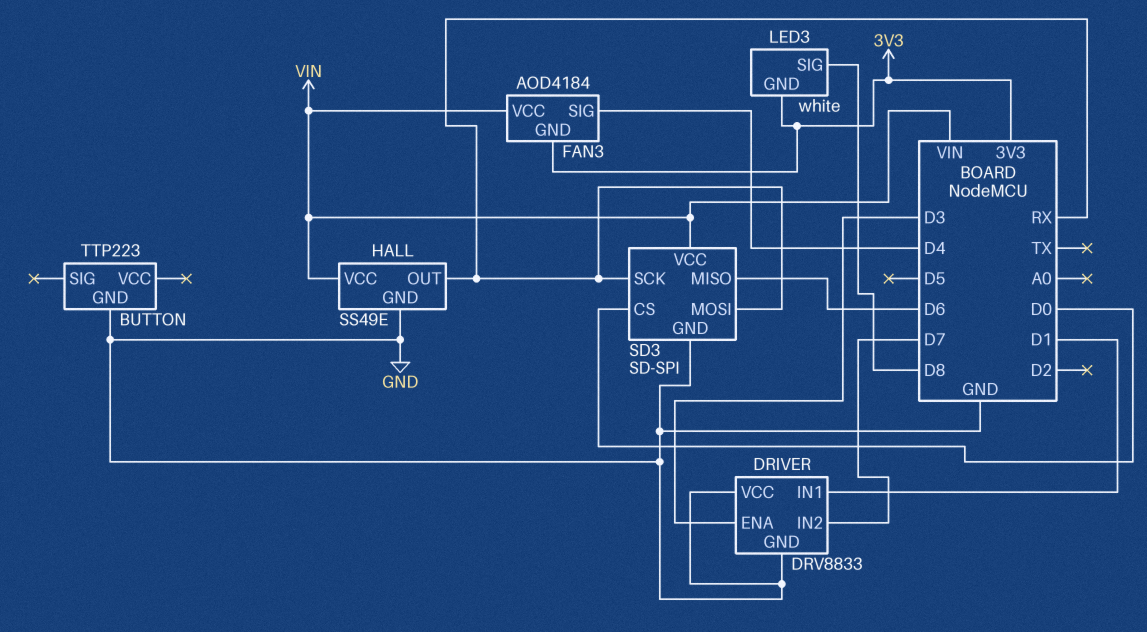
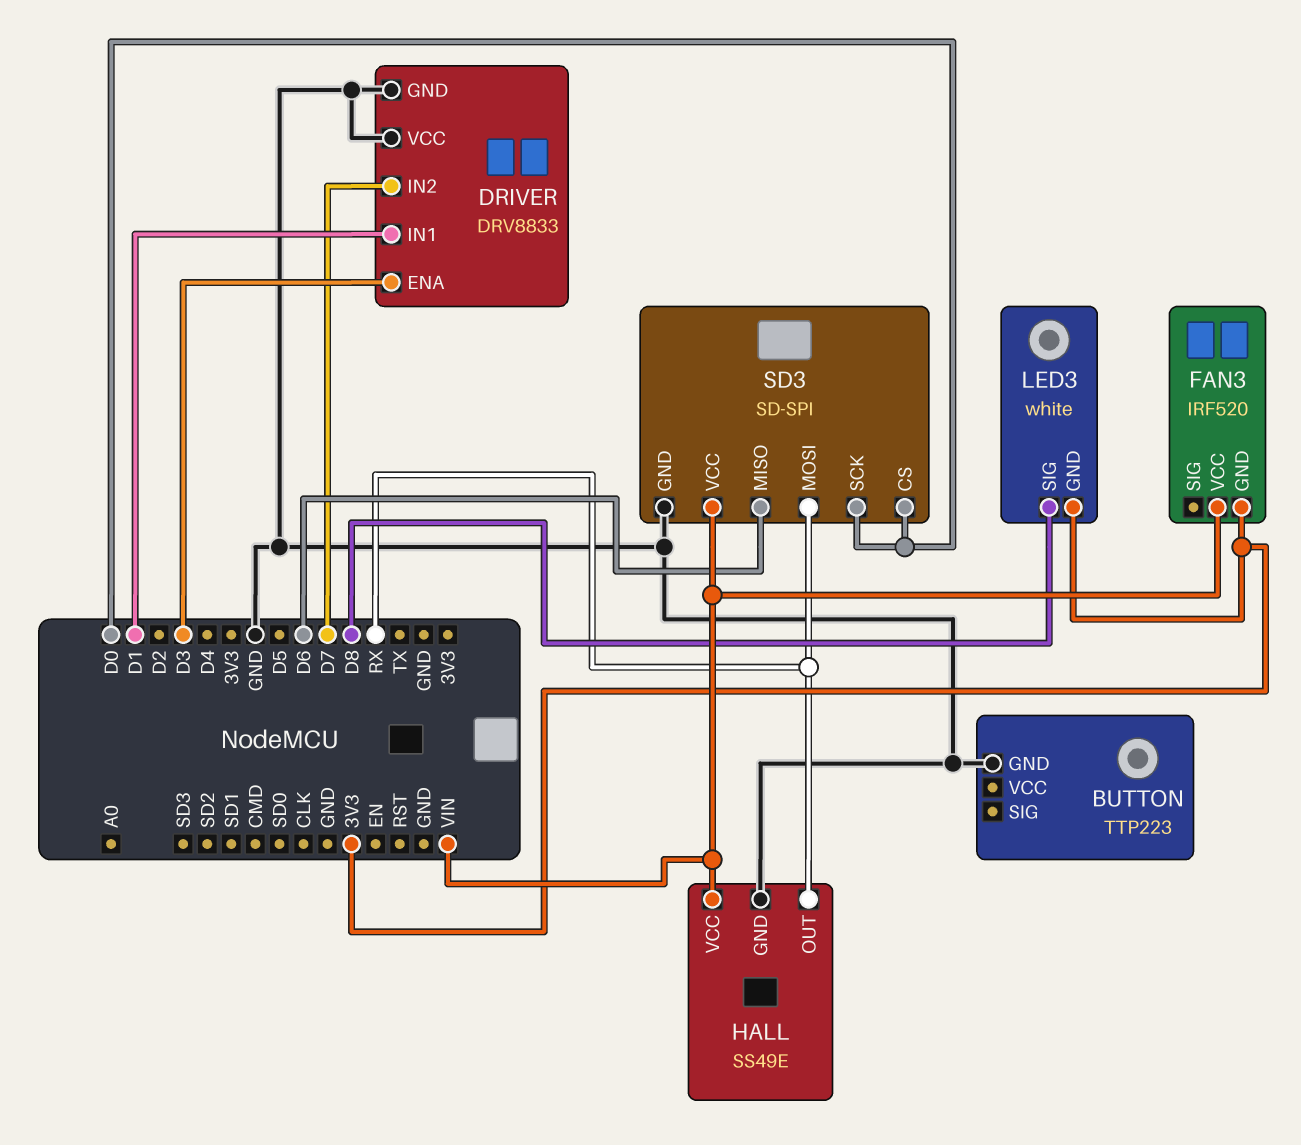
FAN3: AOD4184 -> IRF520
FAN3 pin SIG: D4 -> none
SD3 pin SCK: RX -> D0

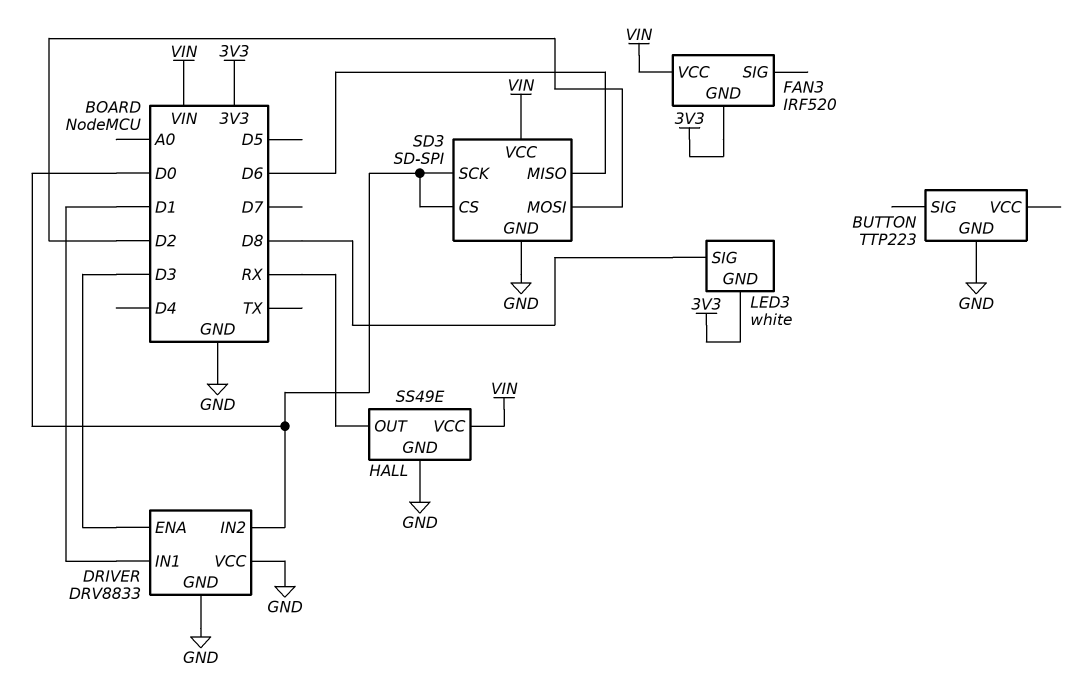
DRIVER pin IN2: D7 -> D0
SD3 pin MOSI: RX -> D2

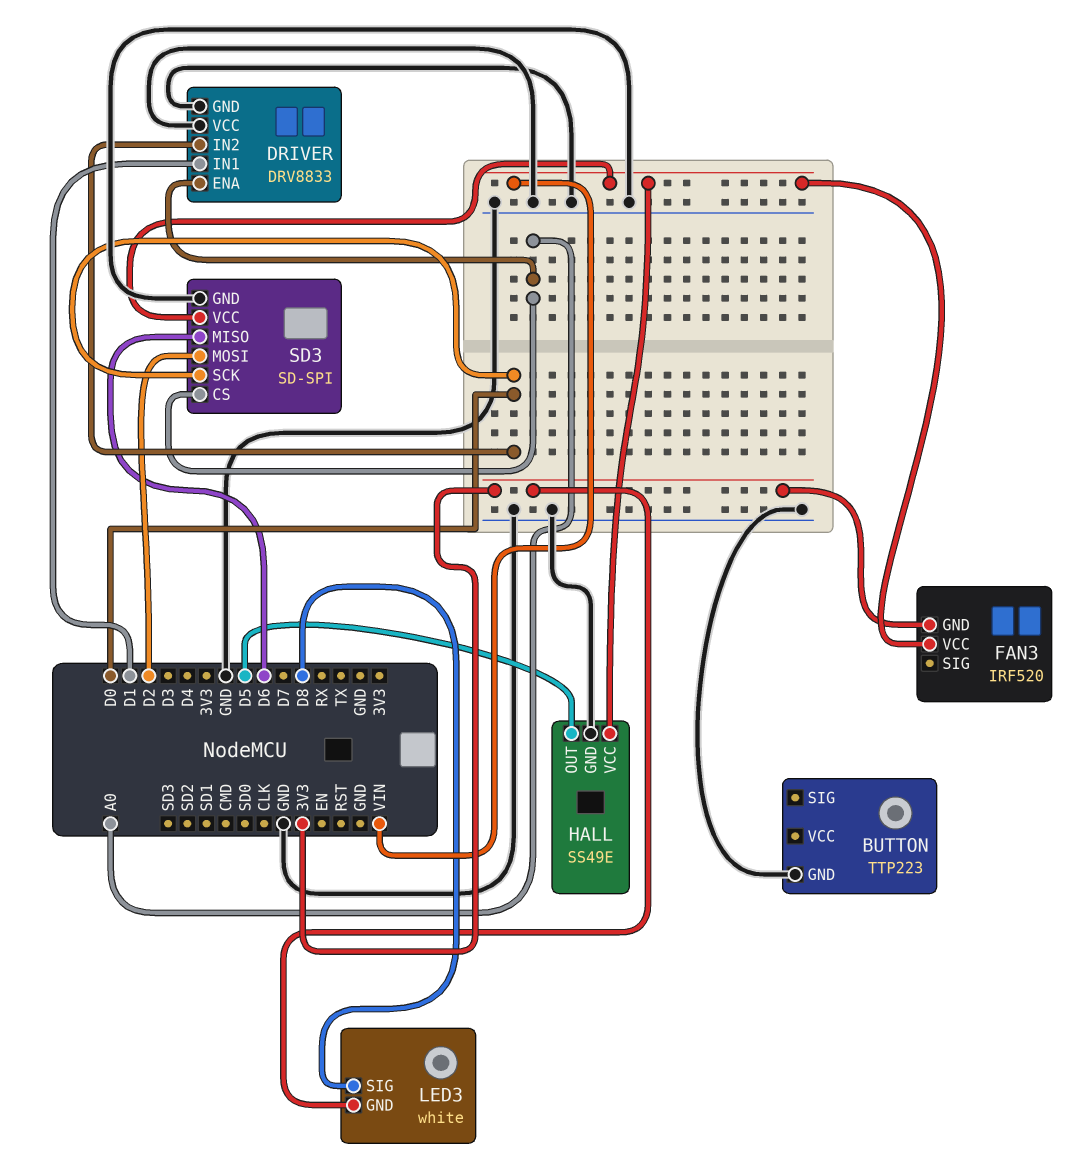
DRIVER pin ENA: D3 -> A0
HALL pin OUT: RX -> D5
SD3 pin CS: D0 -> A0

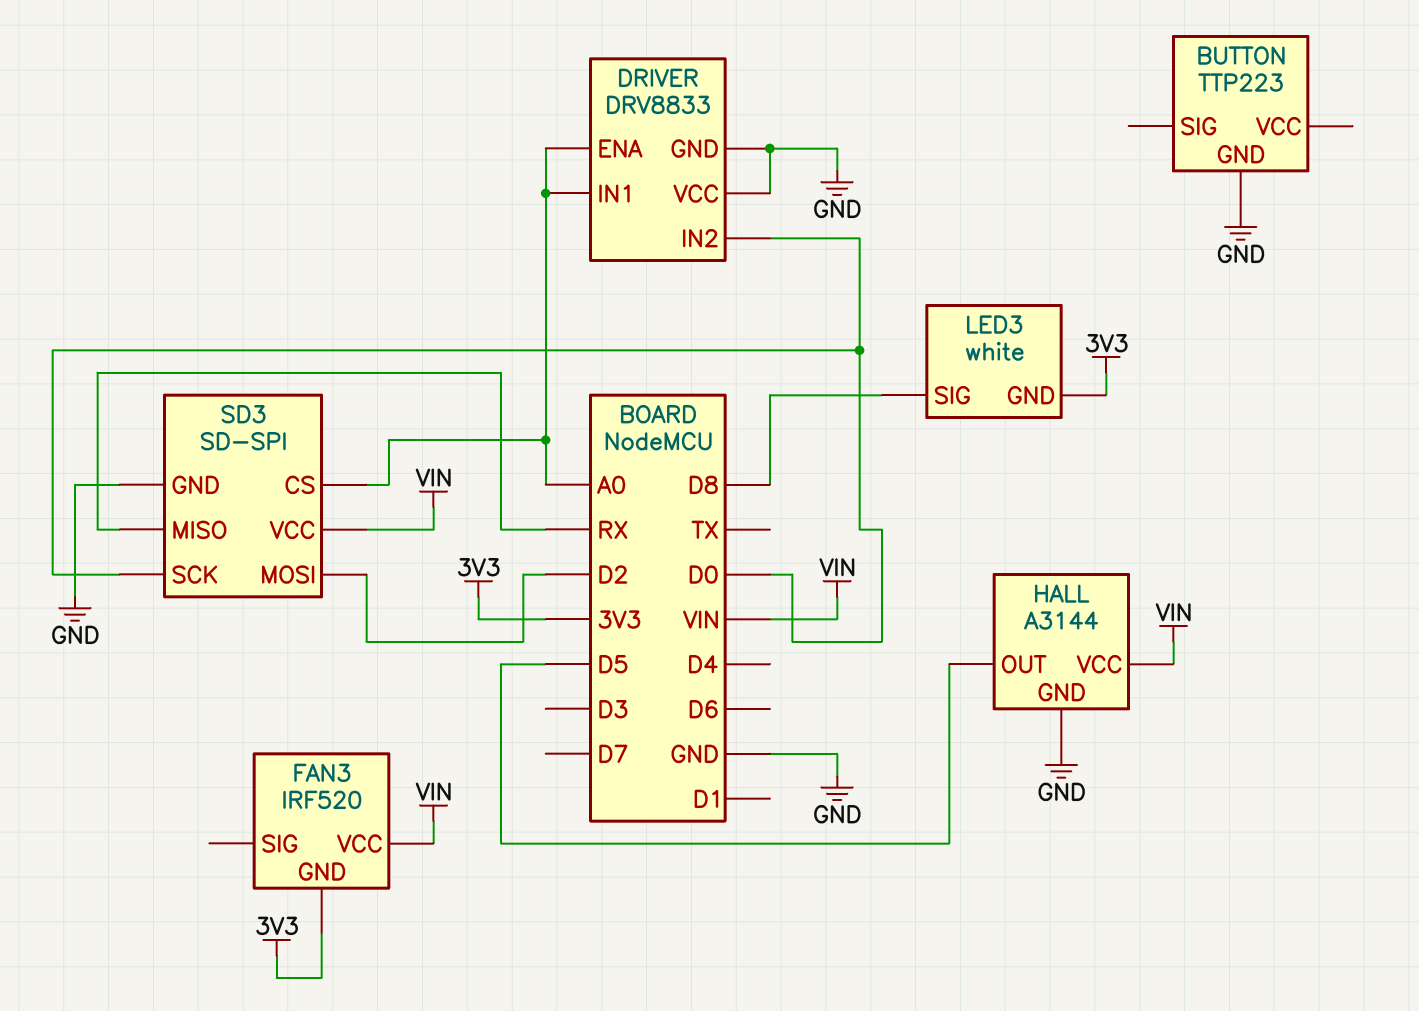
DRIVER pin IN1: D1 -> A0
HALL: SS49E -> A3144
SD3 pin MISO: D6 -> RX

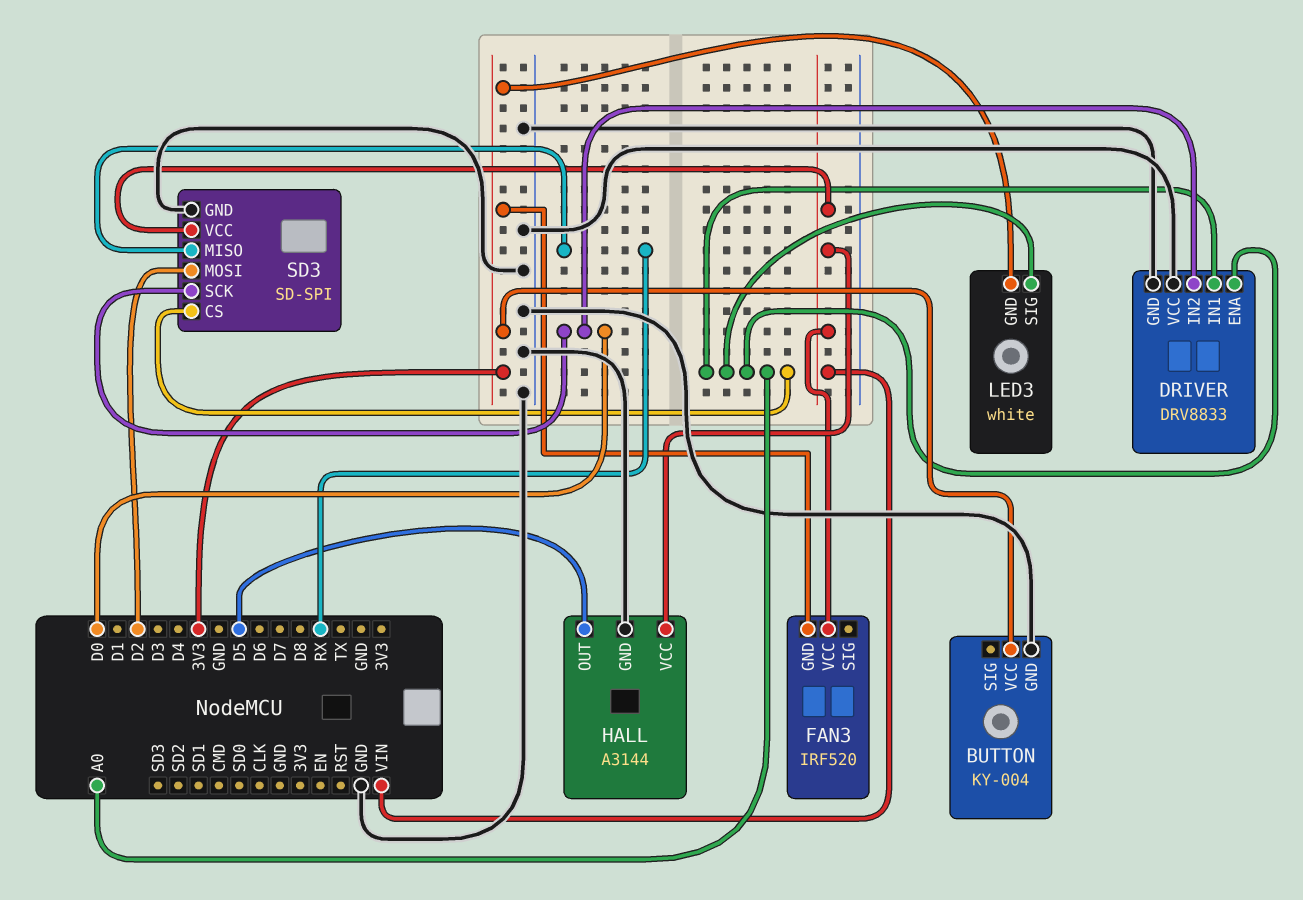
BUTTON: TTP223 -> KY-004
BUTTON pin VCC: none -> 3V3
LED3 pin SIG: D8 -> A0

